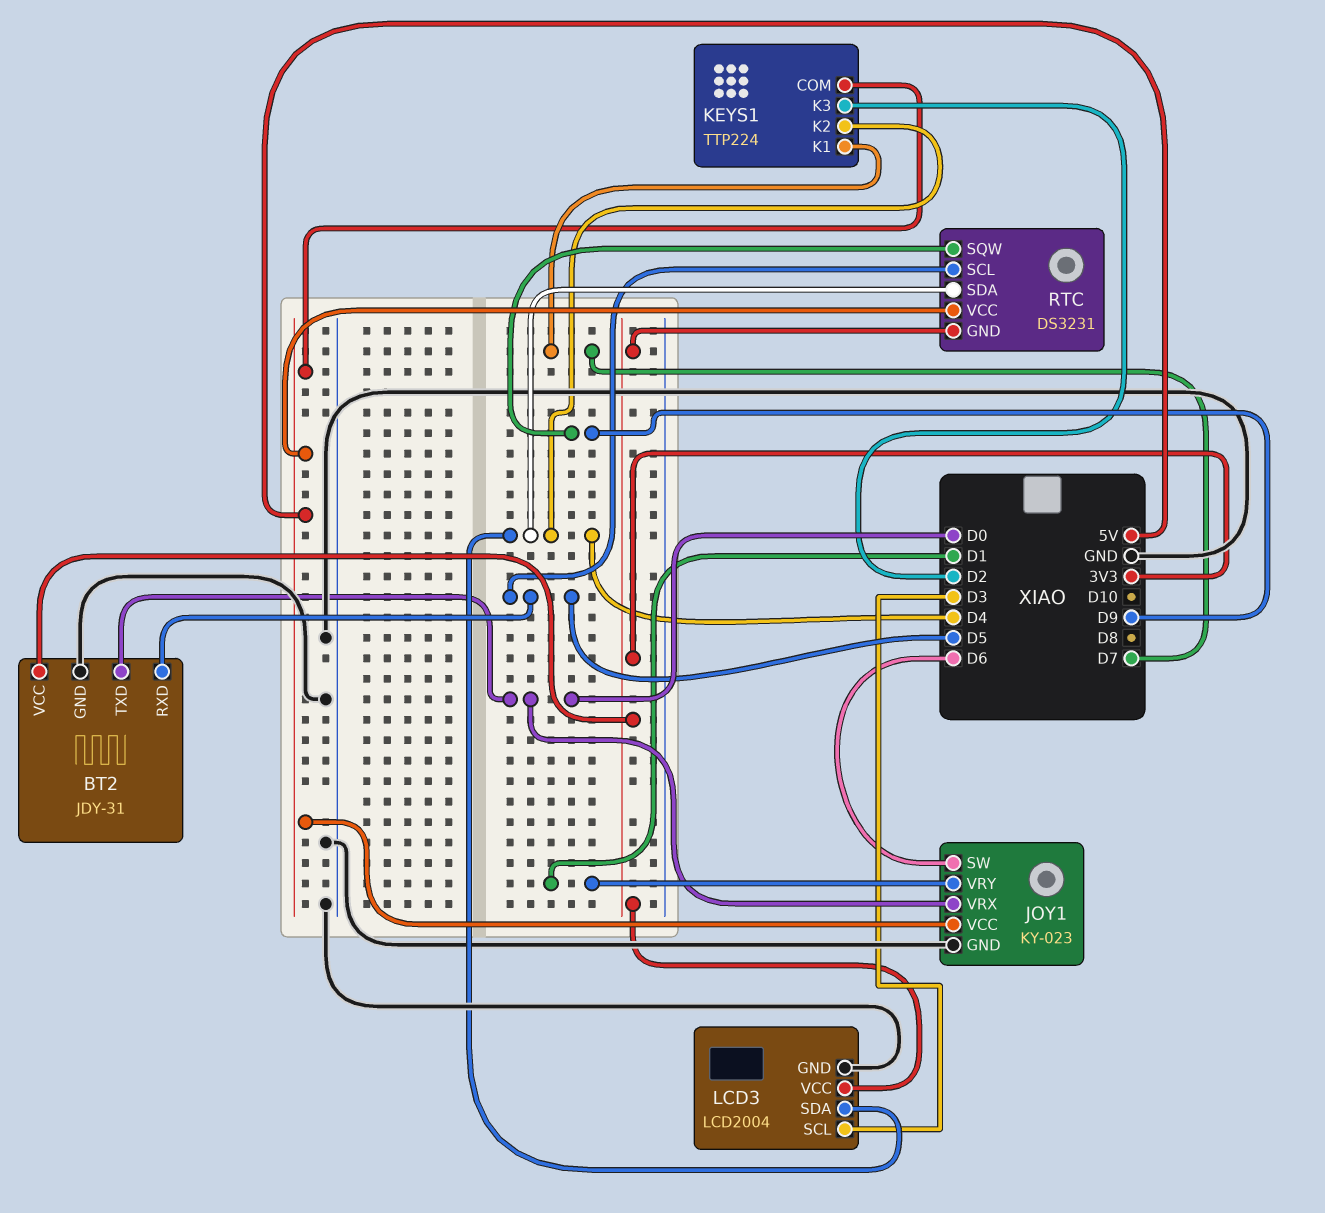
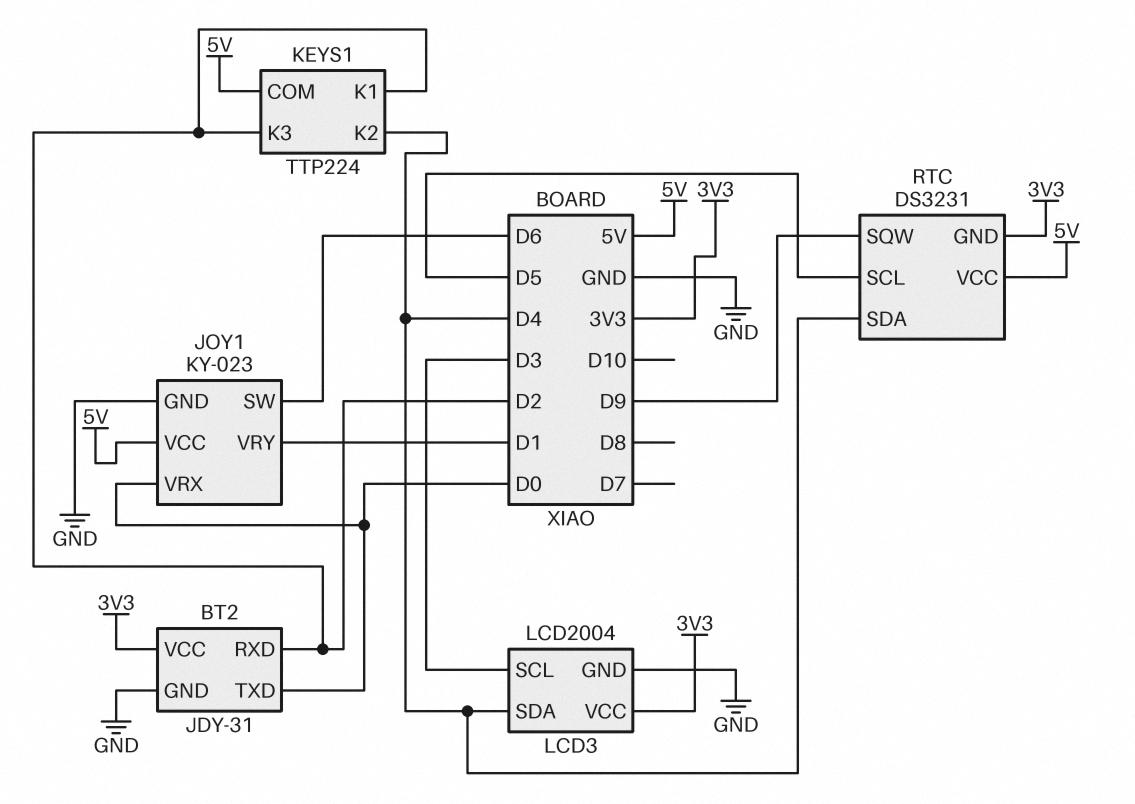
BT2 pin RXD: D5 -> D2
KEYS1 pin K1: D7 -> D2

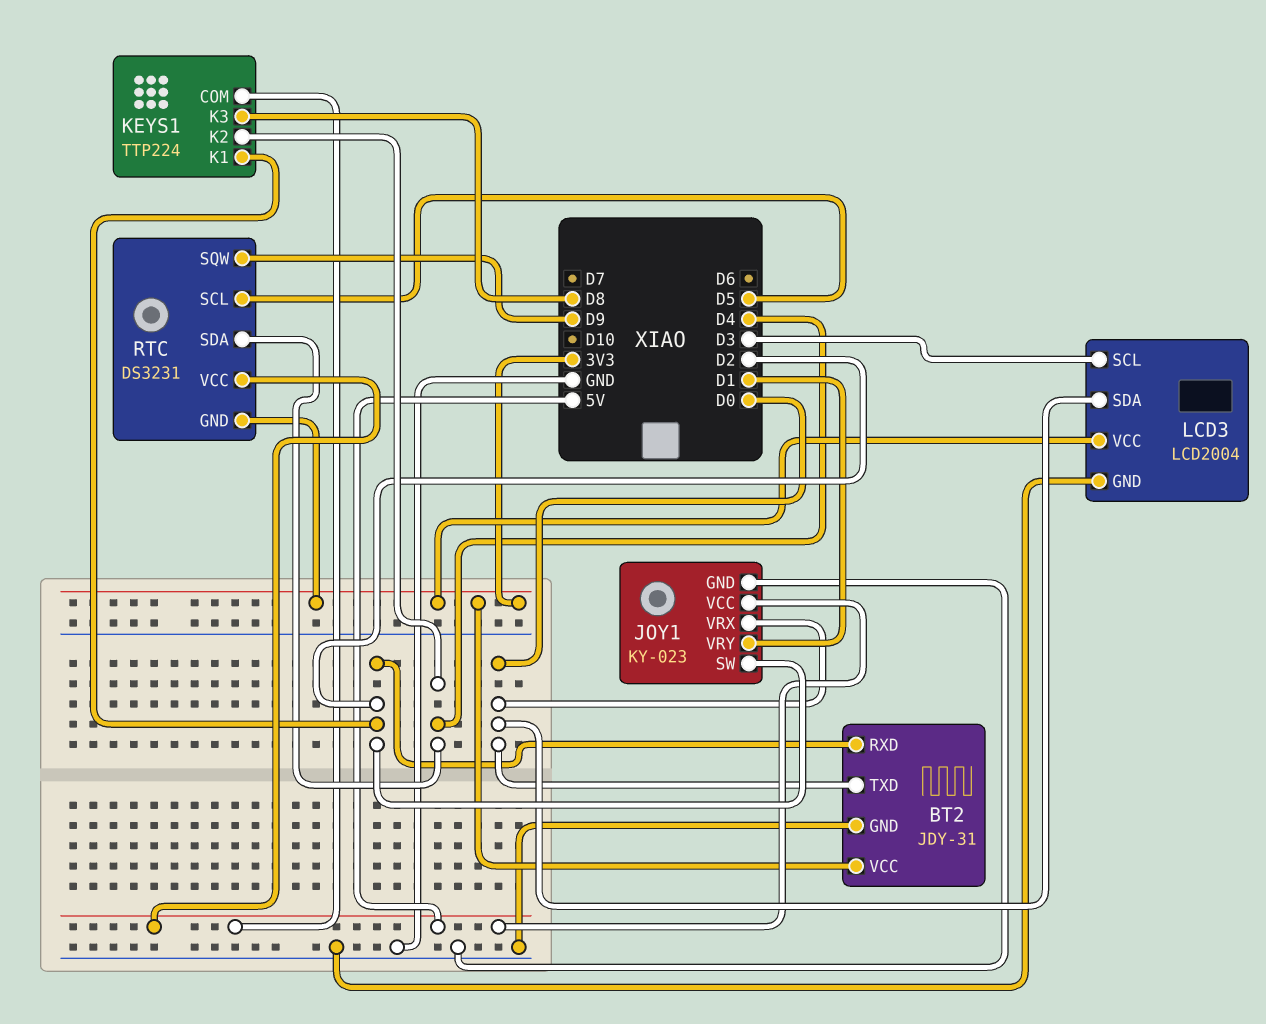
JOY1 pin SW: D6 -> D2
KEYS1 pin K3: D2 -> D8
LCD3 pin SDA: D4 -> D0

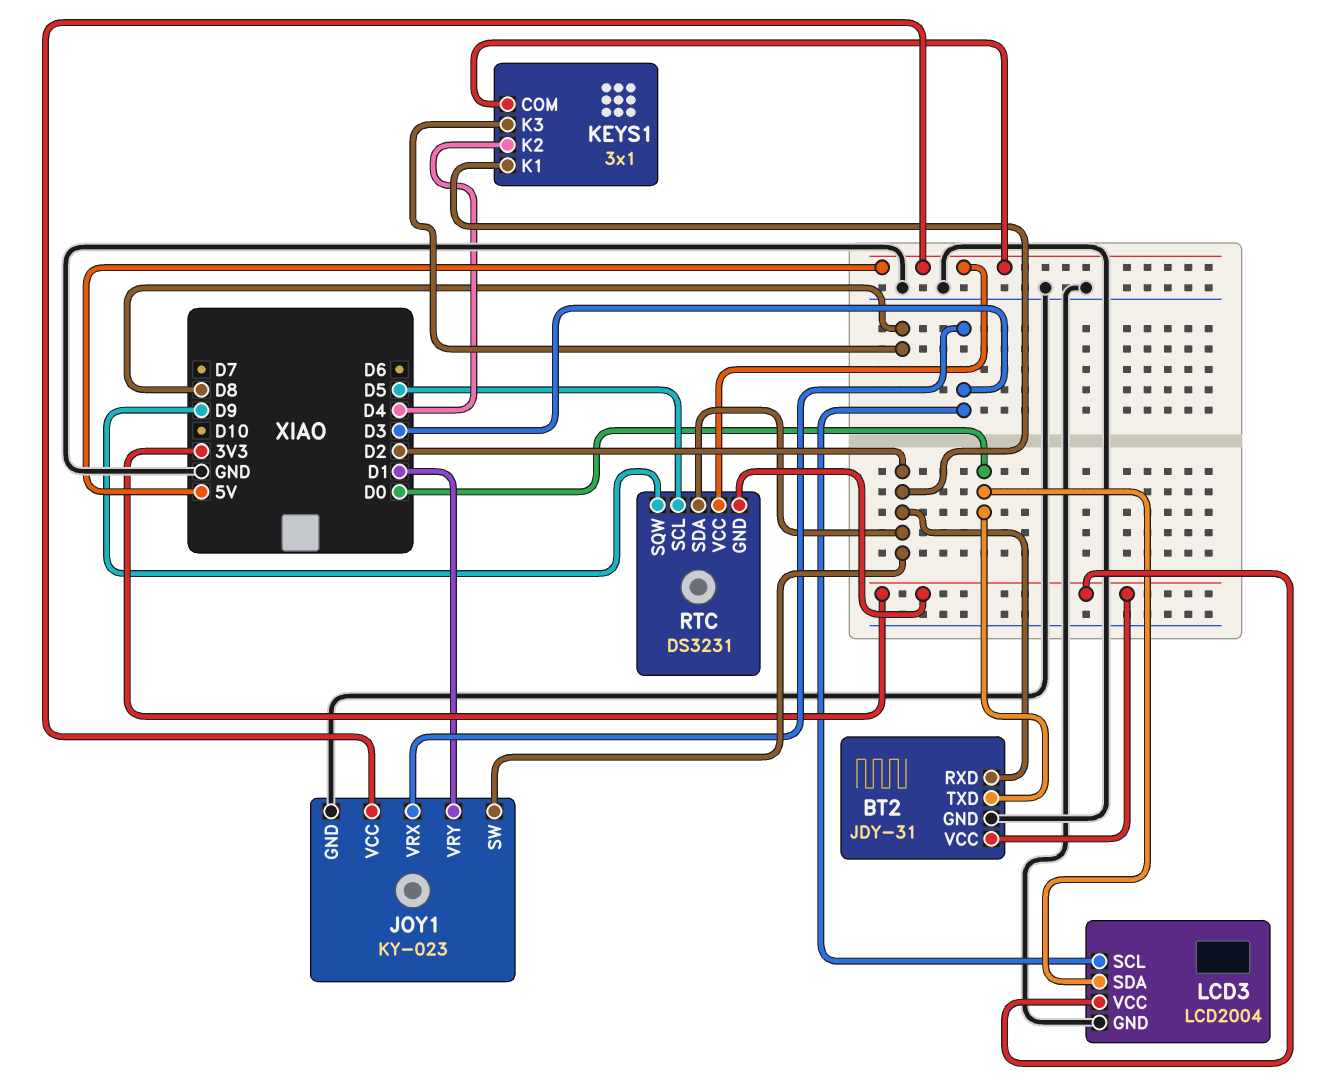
JOY1 pin VRX: D0 -> D3
KEYS1: TTP224 -> 3x1
RTC pin SDA: D4 -> D2

